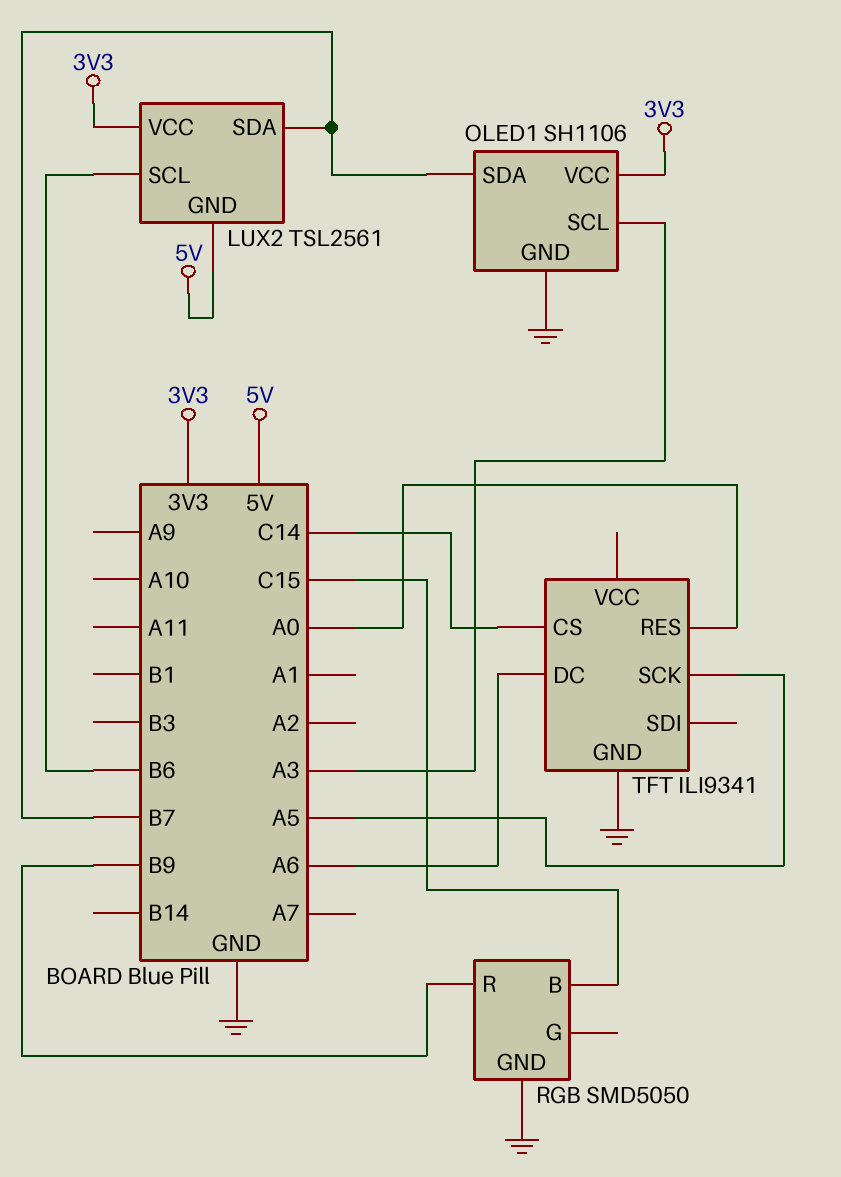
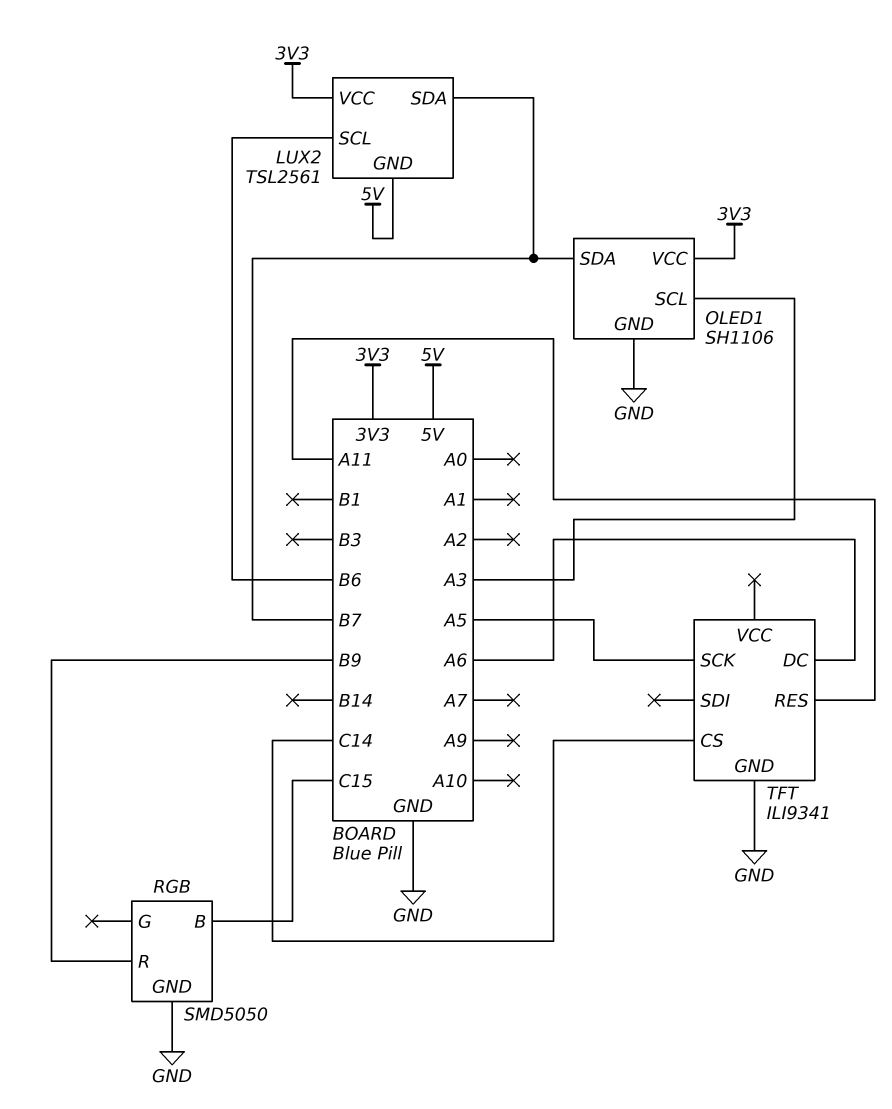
TFT pin RES: A0 -> A11

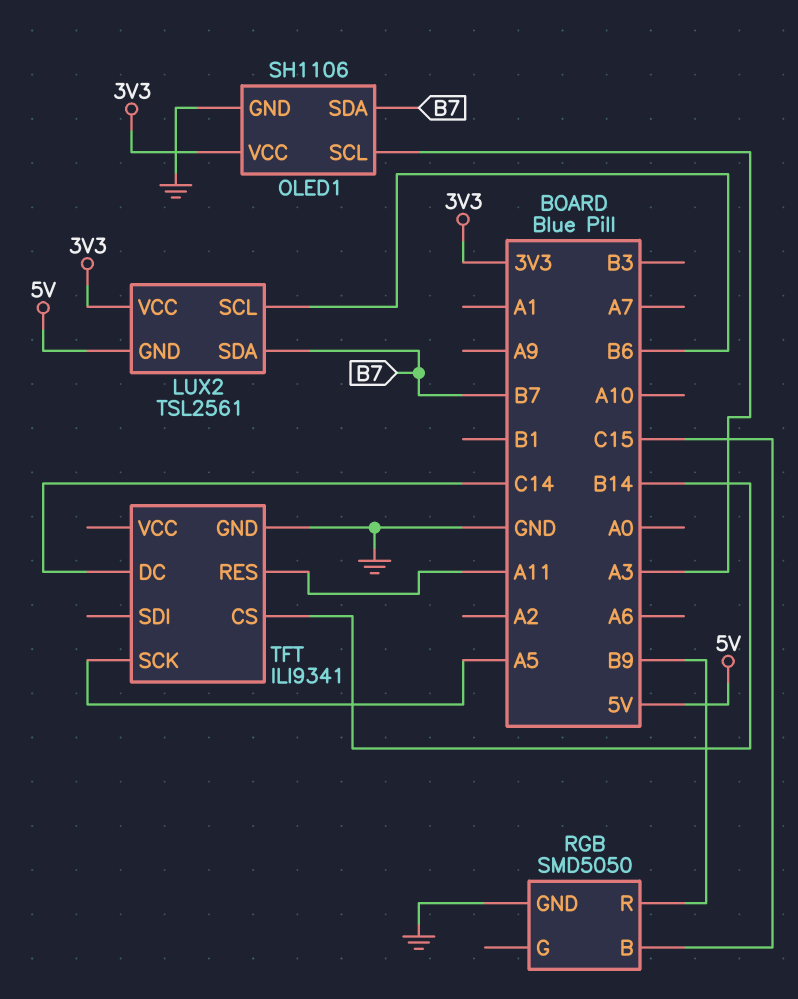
TFT pin CS: C14 -> B14
TFT pin DC: A6 -> C14

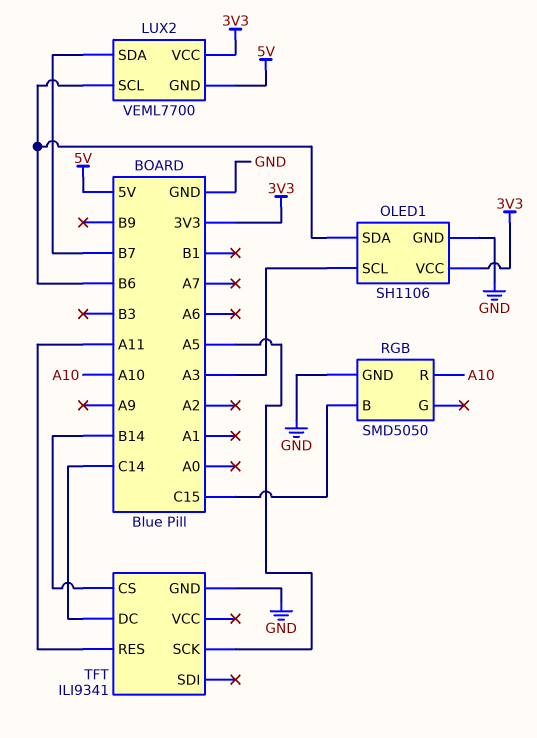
LUX2: TSL2561 -> VEML7700
OLED1 pin SDA: B7 -> B6
RGB pin R: B9 -> A10

